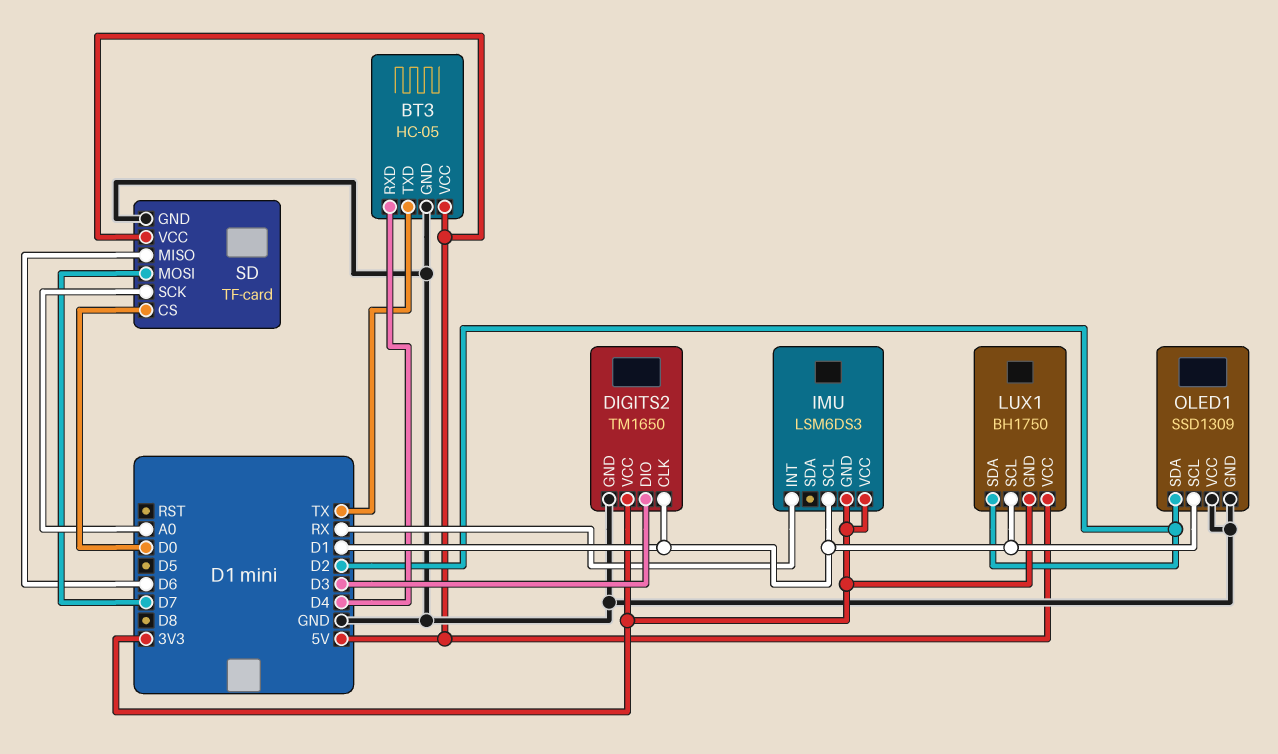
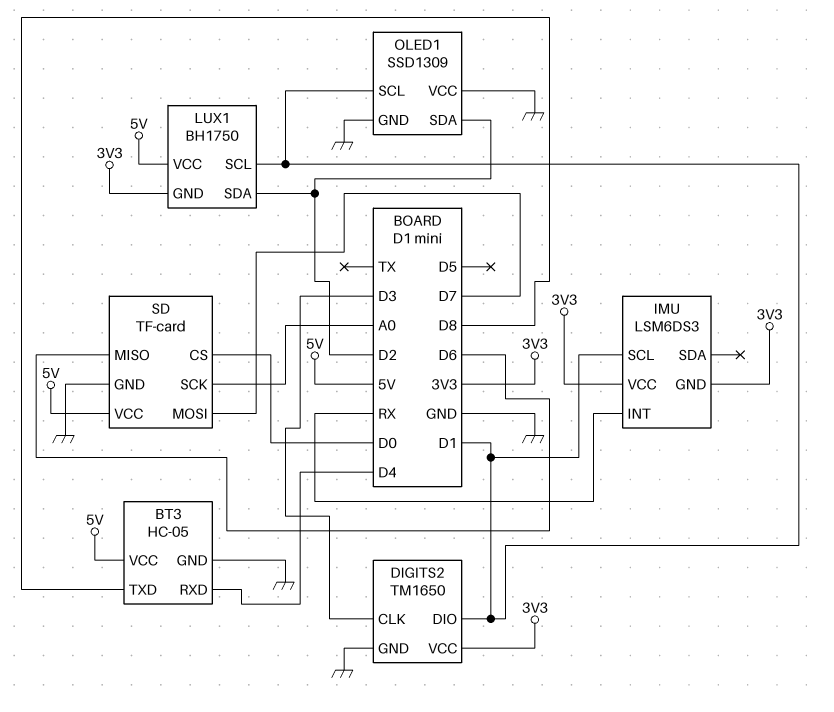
BT3 pin TXD: TX -> D8
DIGITS2 pin CLK: D1 -> D3
DIGITS2 pin DIO: D3 -> D1

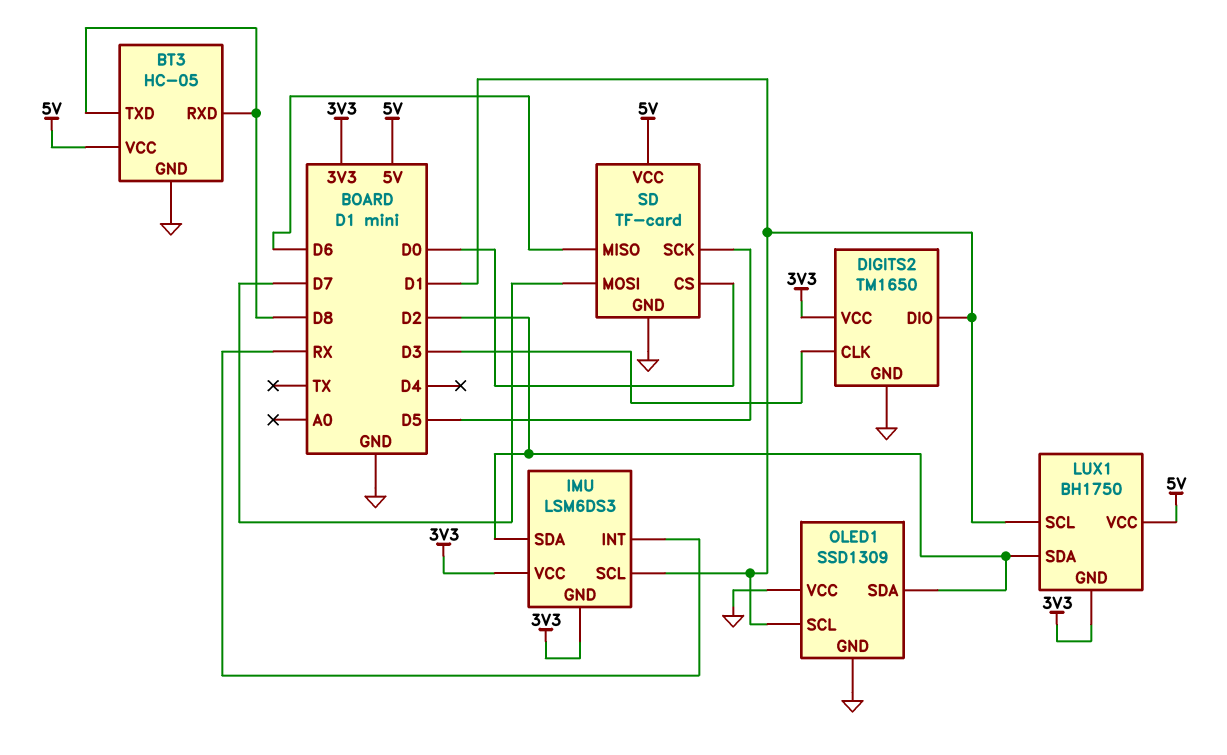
BT3 pin RXD: D4 -> D8
IMU pin SDA: none -> D2
SD pin SCK: A0 -> D5

